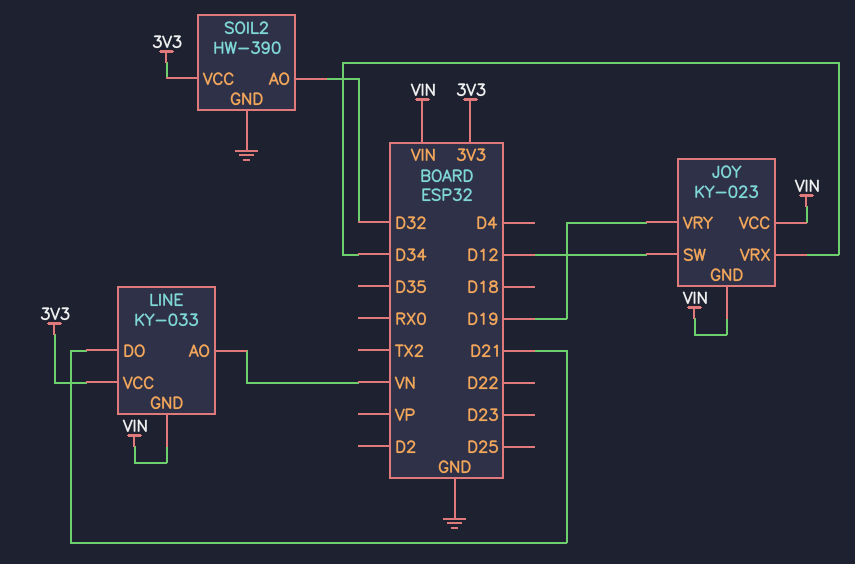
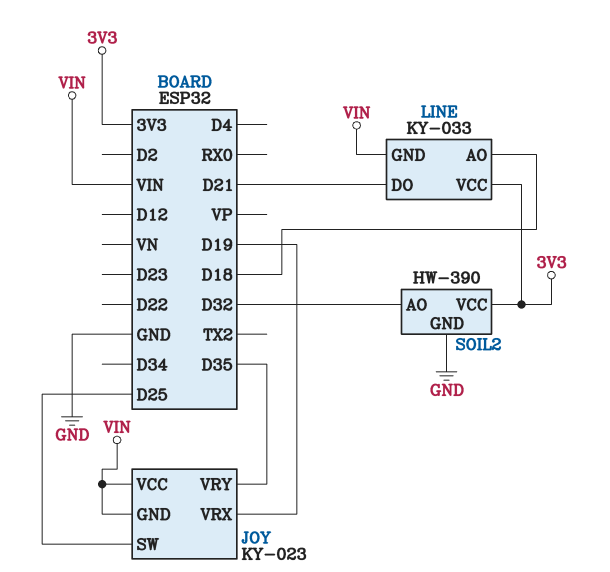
JOY pin SW: D12 -> D25
JOY pin VRX: D34 -> D19
JOY pin VRY: D19 -> D35
LINE pin AO: VN -> D18

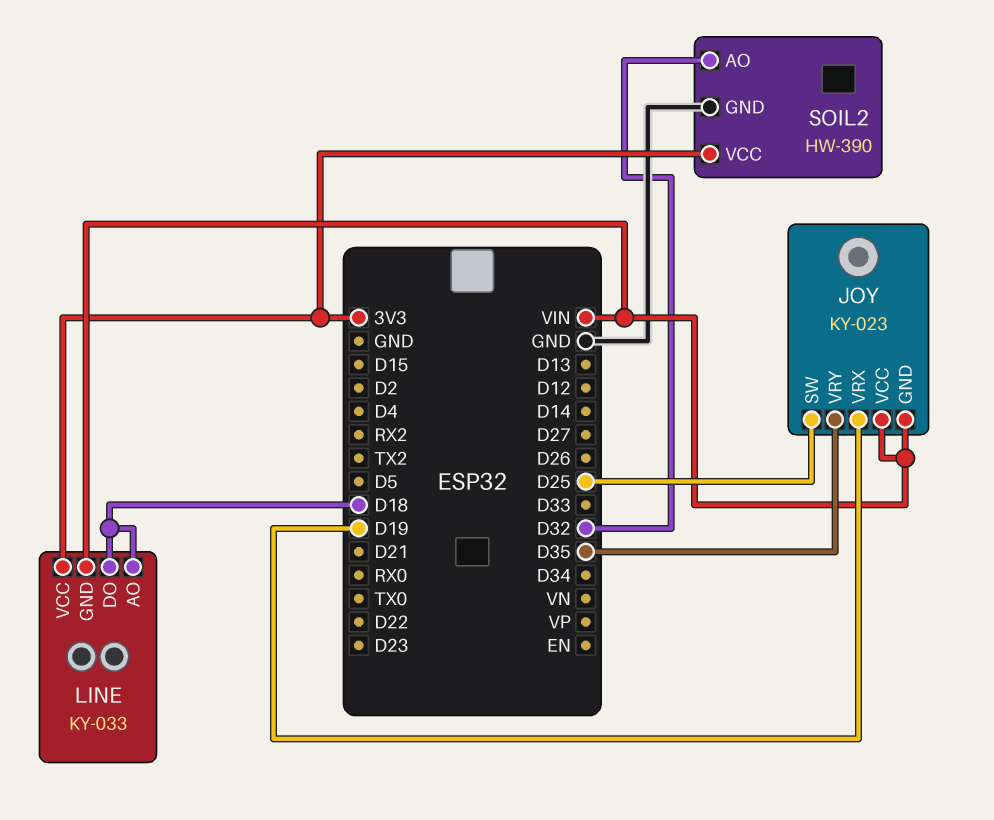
LINE pin DO: D21 -> D18

